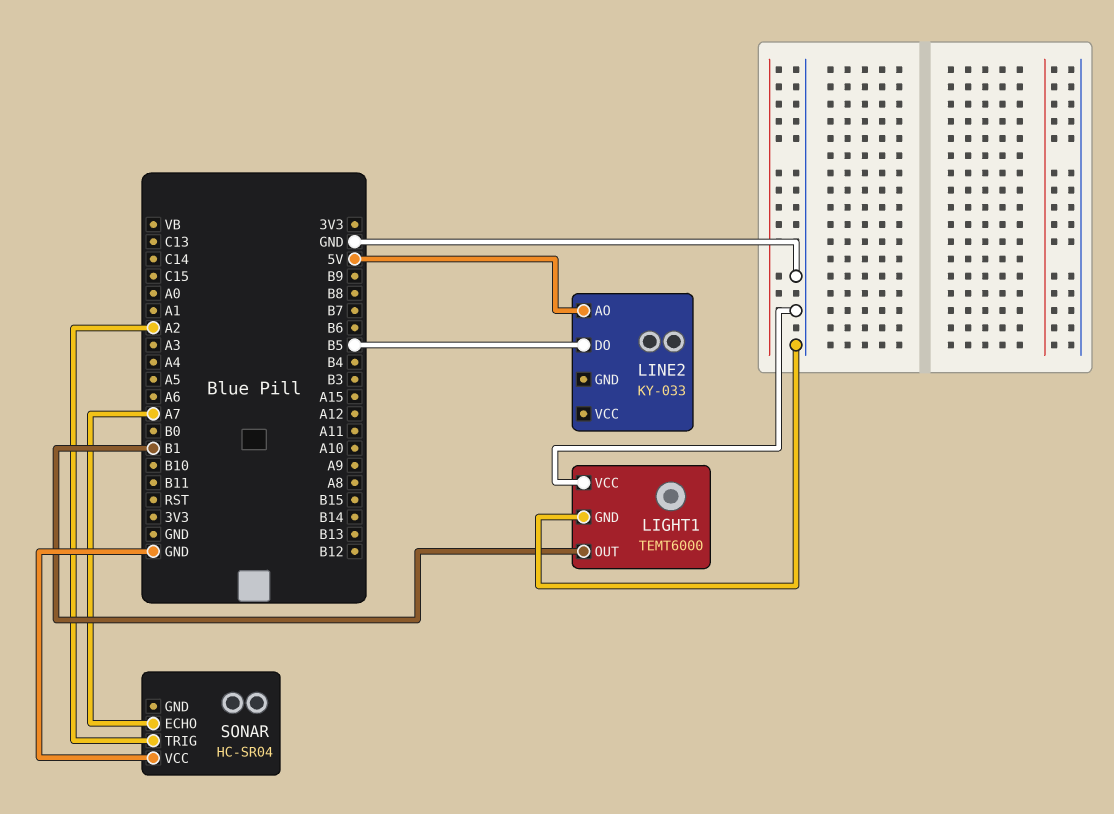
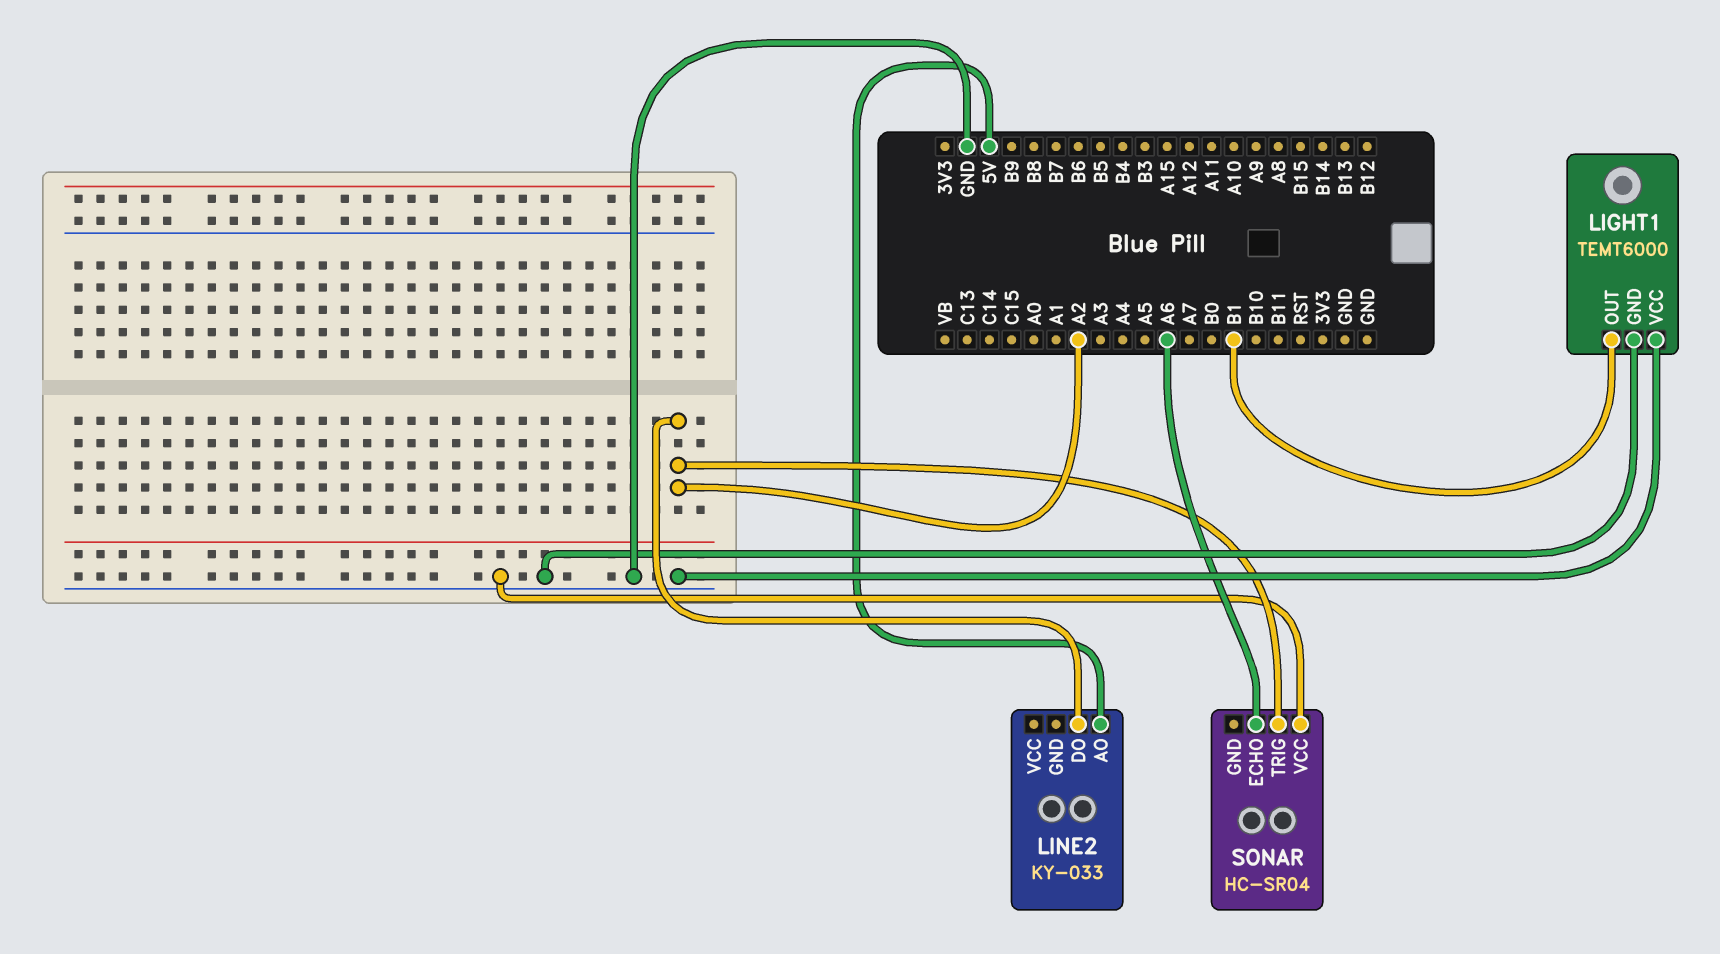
LINE2 pin DO: B5 -> A2
SONAR pin ECHO: A7 -> A6

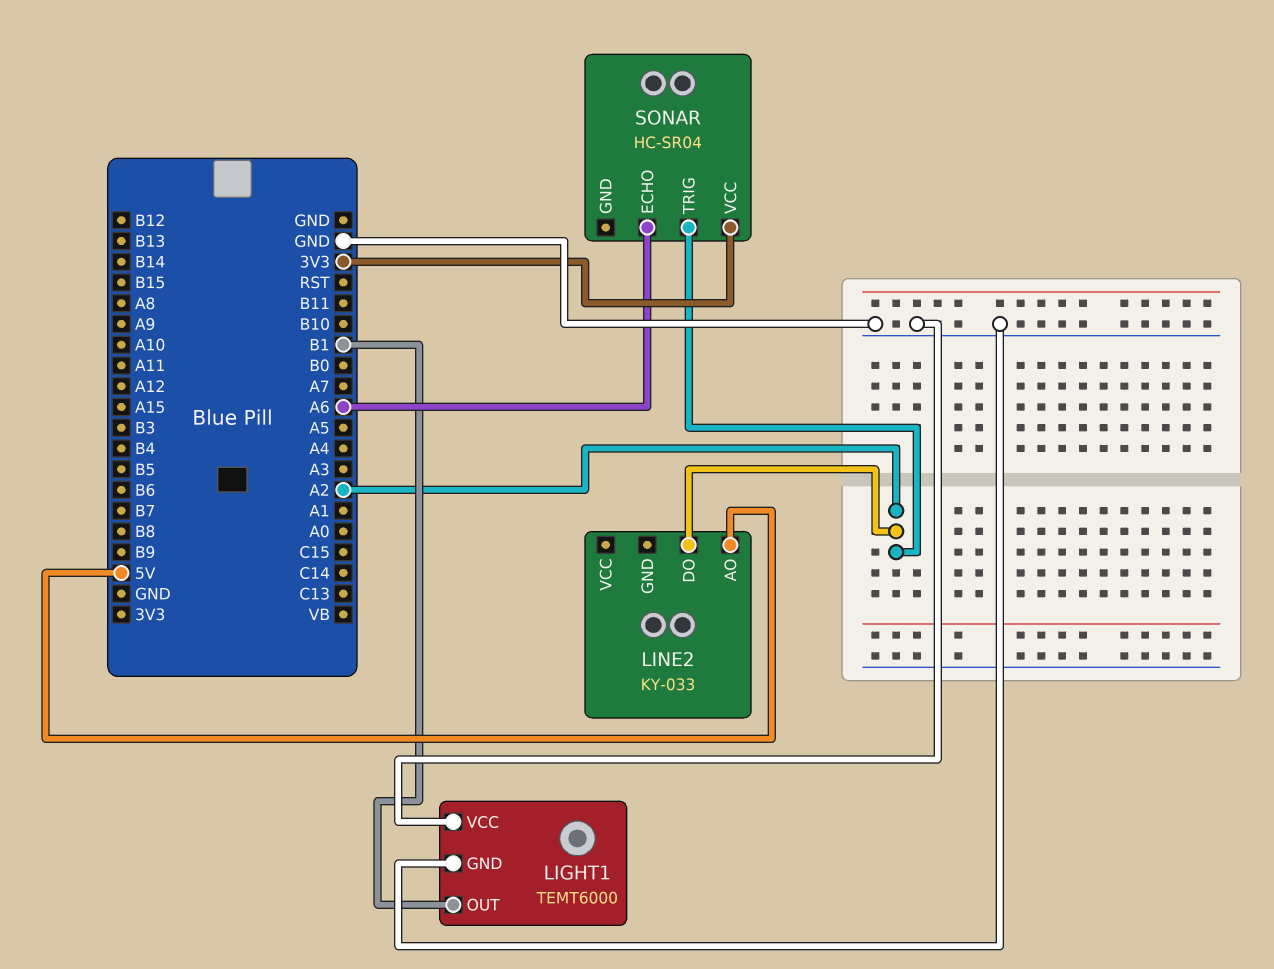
SONAR pin VCC: GND -> 3V3

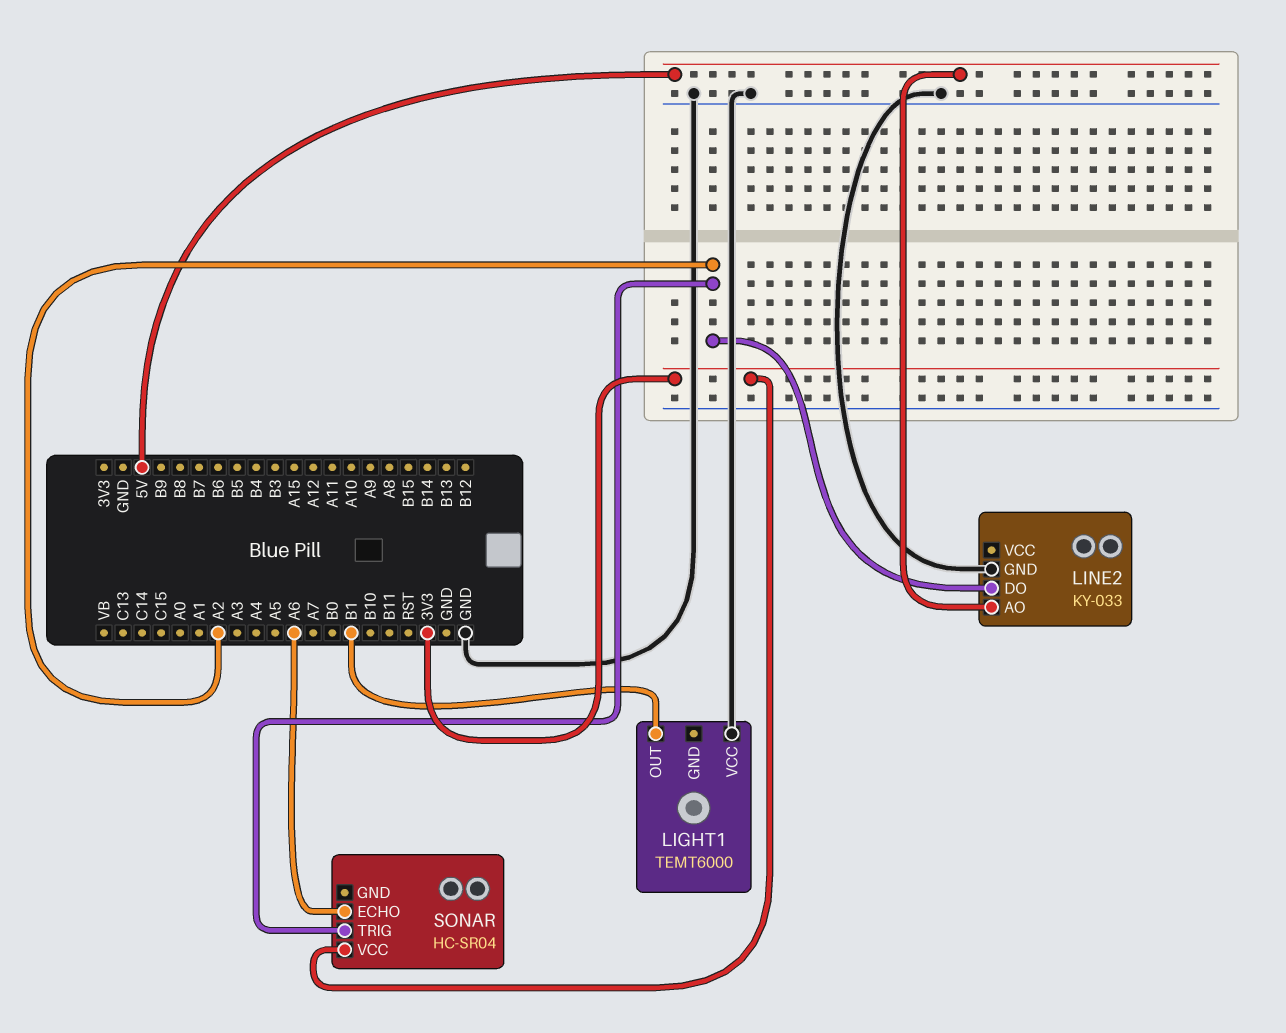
LIGHT1 pin GND: GND -> none
LINE2 pin GND: none -> GND

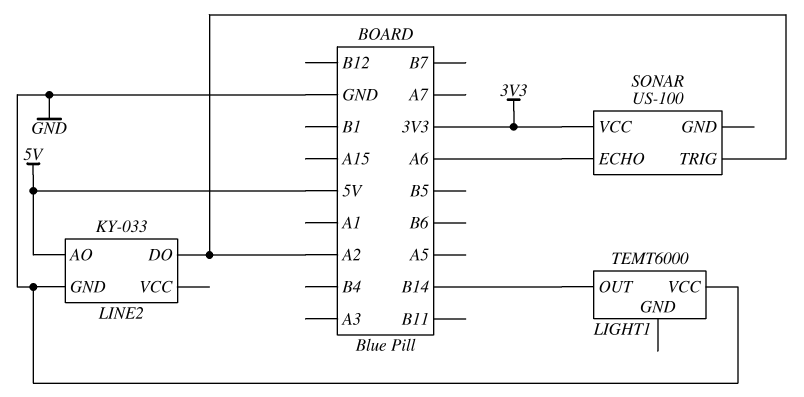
LIGHT1 pin OUT: B1 -> B14
SONAR: HC-SR04 -> US-100

